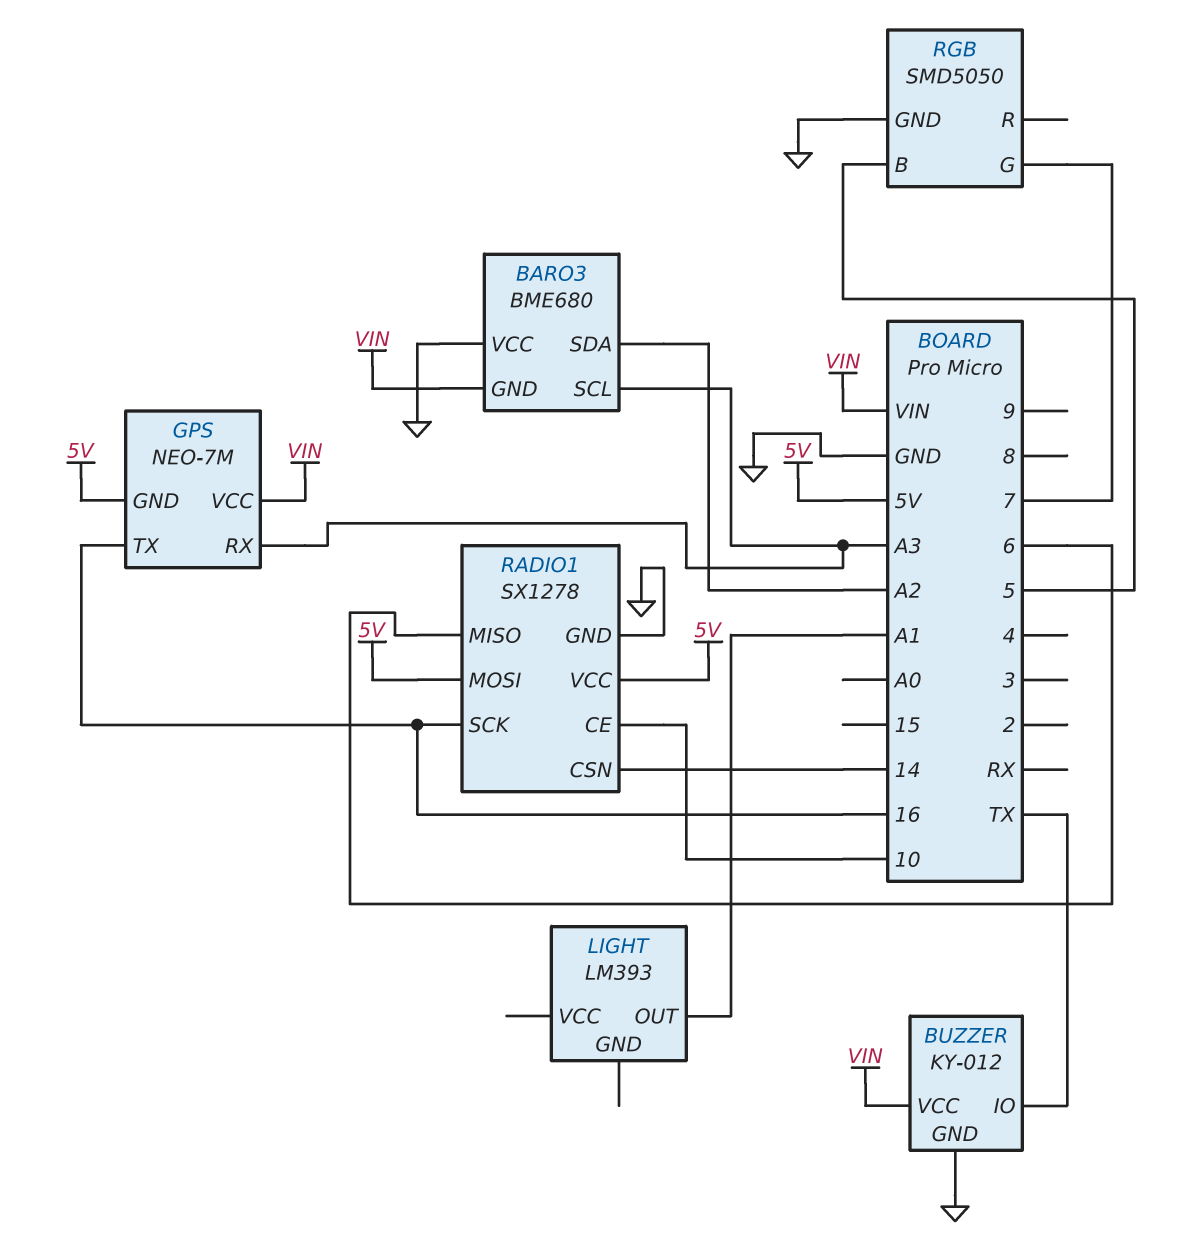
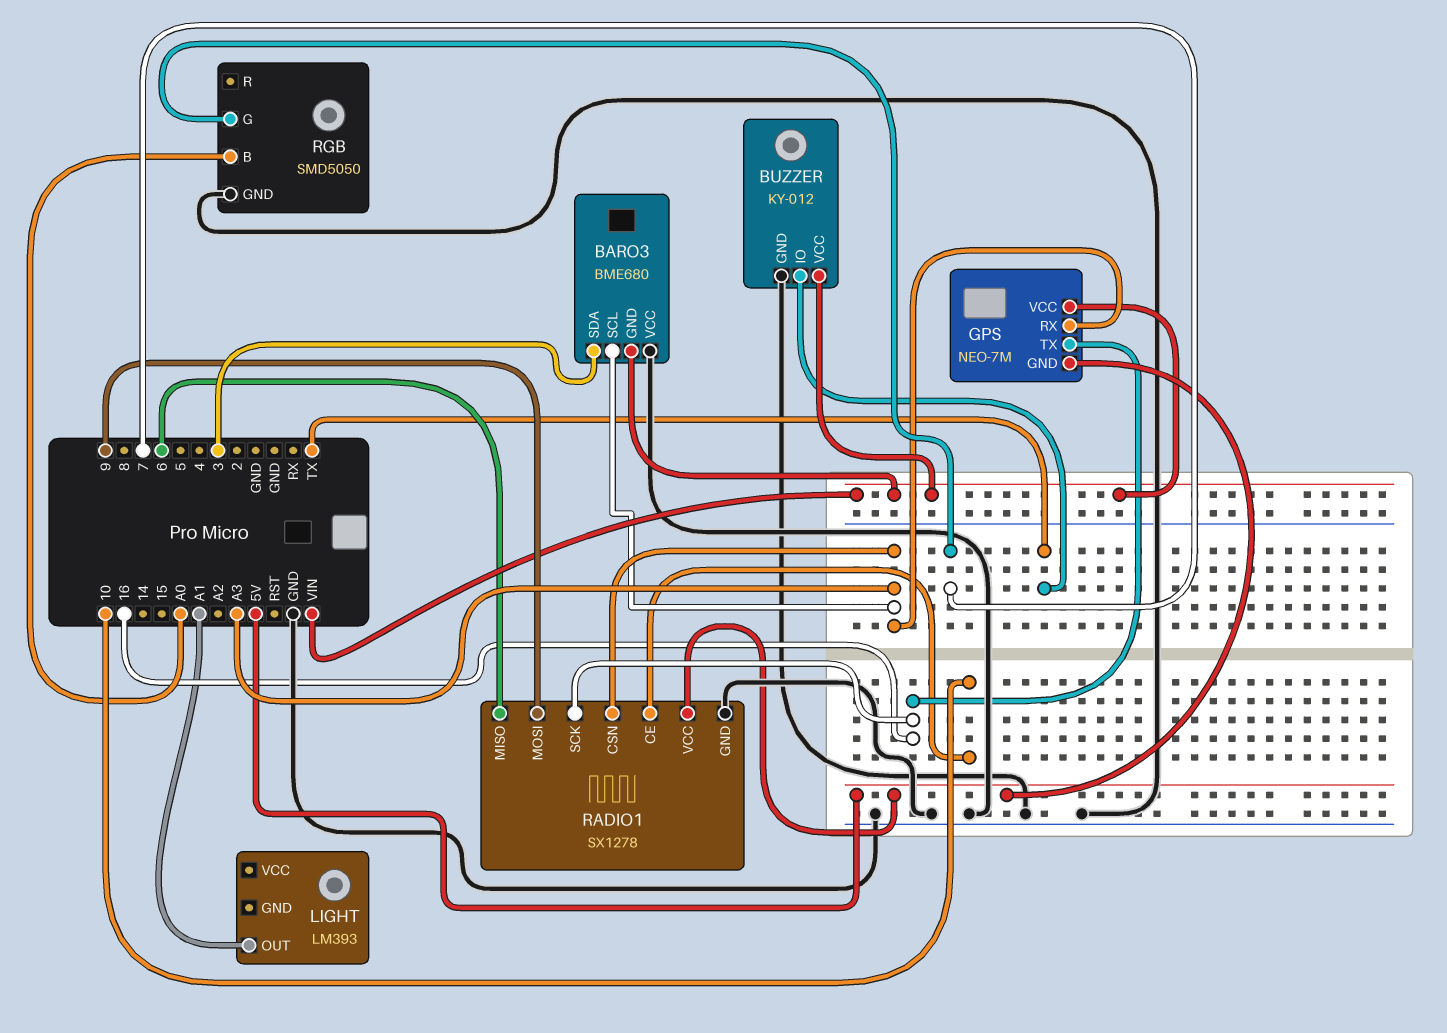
BARO3 pin SDA: A2 -> 3
RADIO1 pin CSN: 14 -> A3
RADIO1 pin MOSI: 5V -> 9
RGB pin B: 5 -> A0

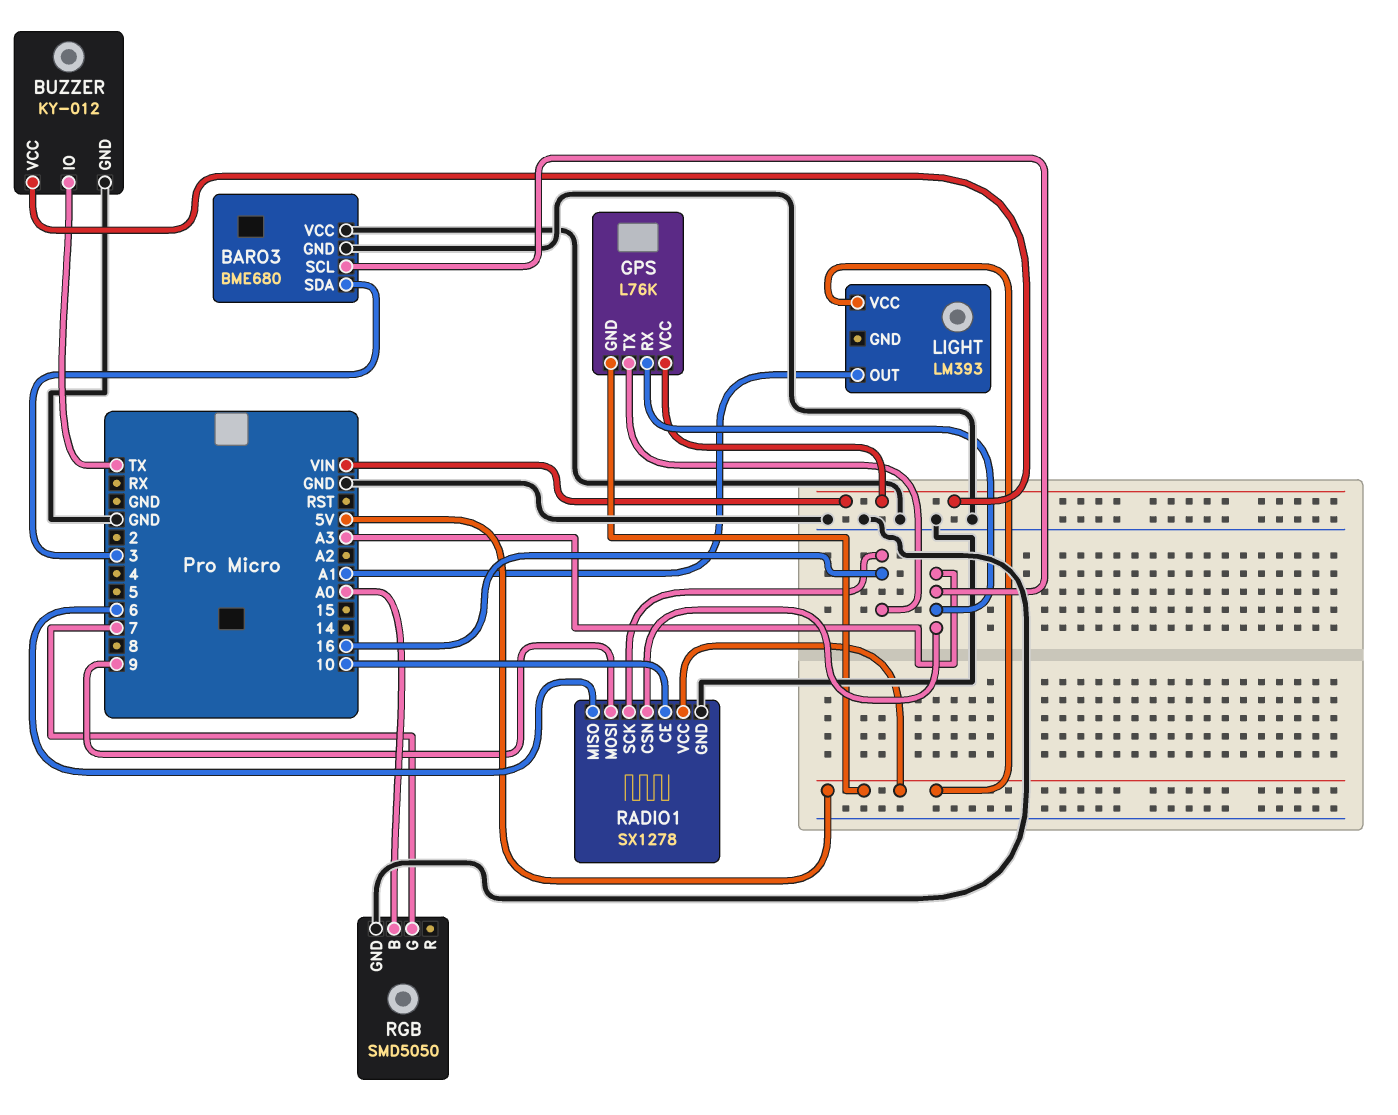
BARO3 pin GND: VIN -> GND
GPS: NEO-7M -> L76K
LIGHT pin VCC: none -> 5V

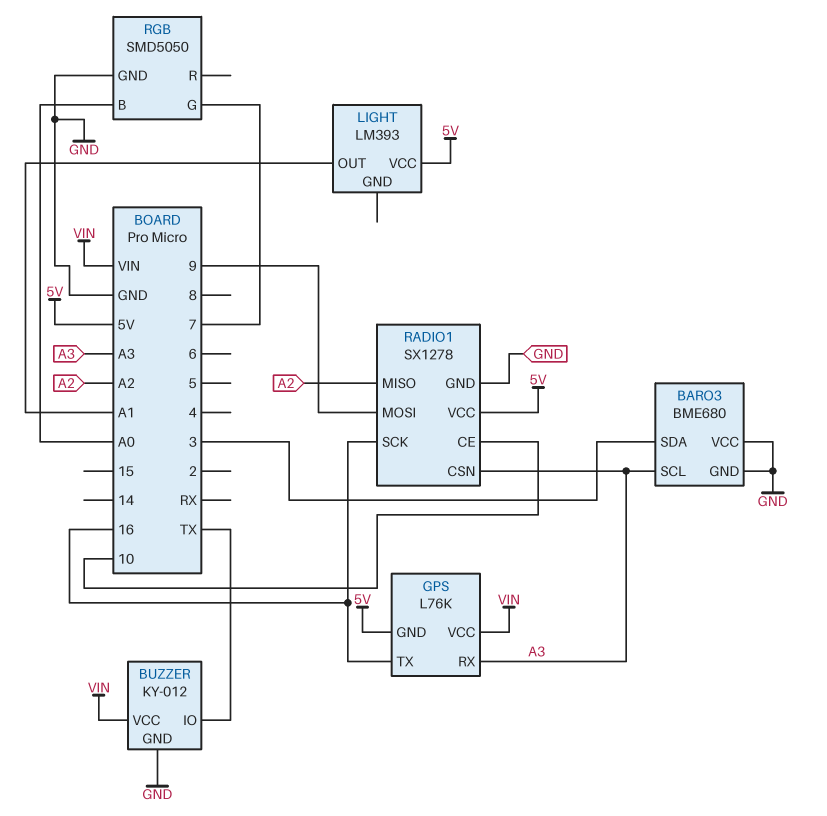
RADIO1 pin MISO: 6 -> A2

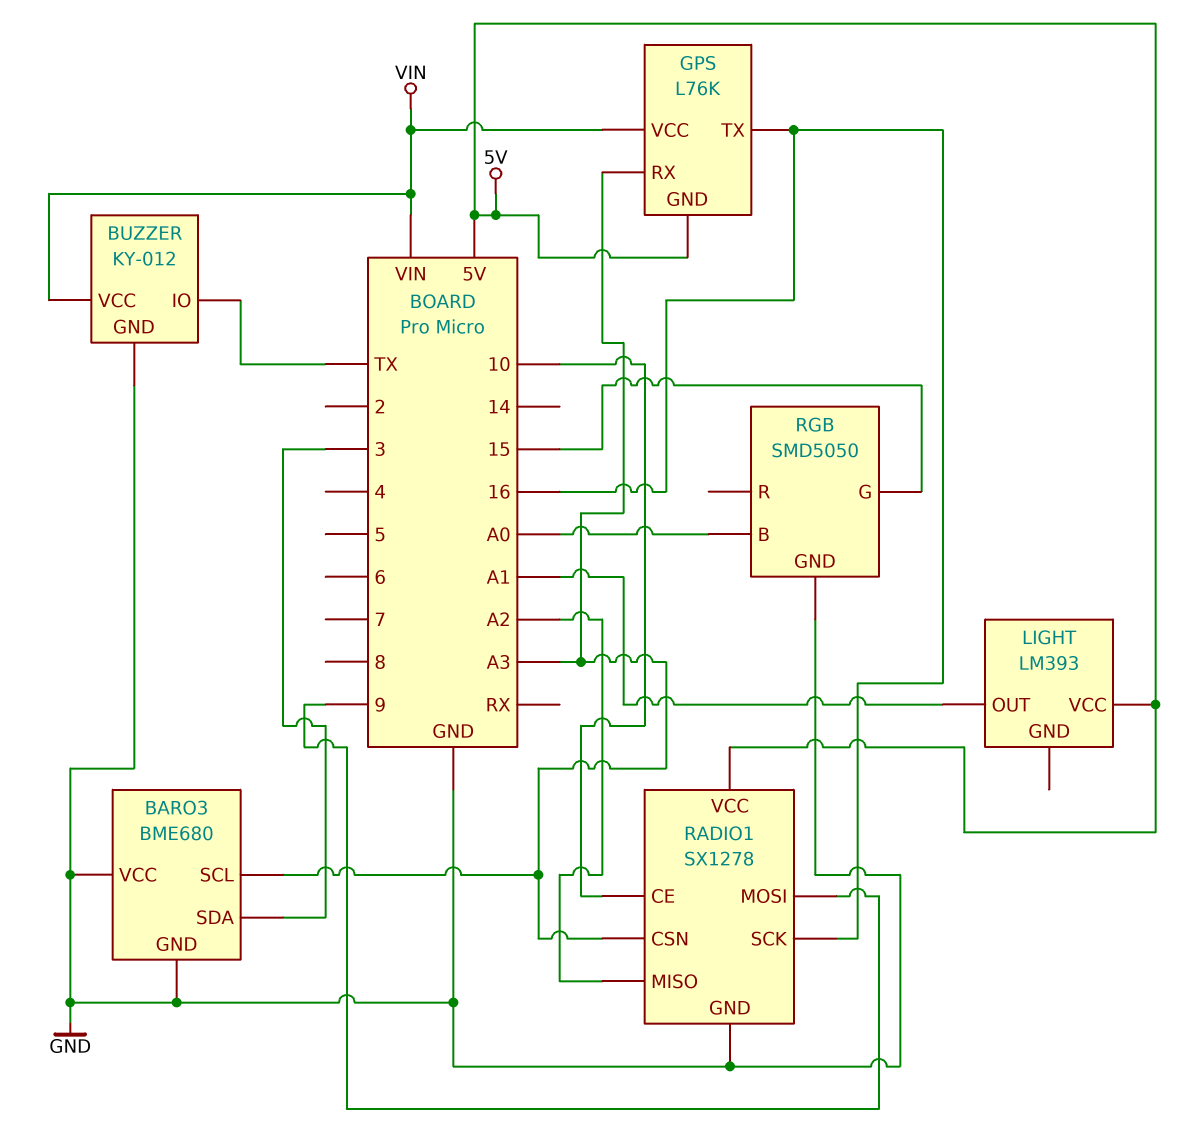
RGB pin G: 7 -> 15

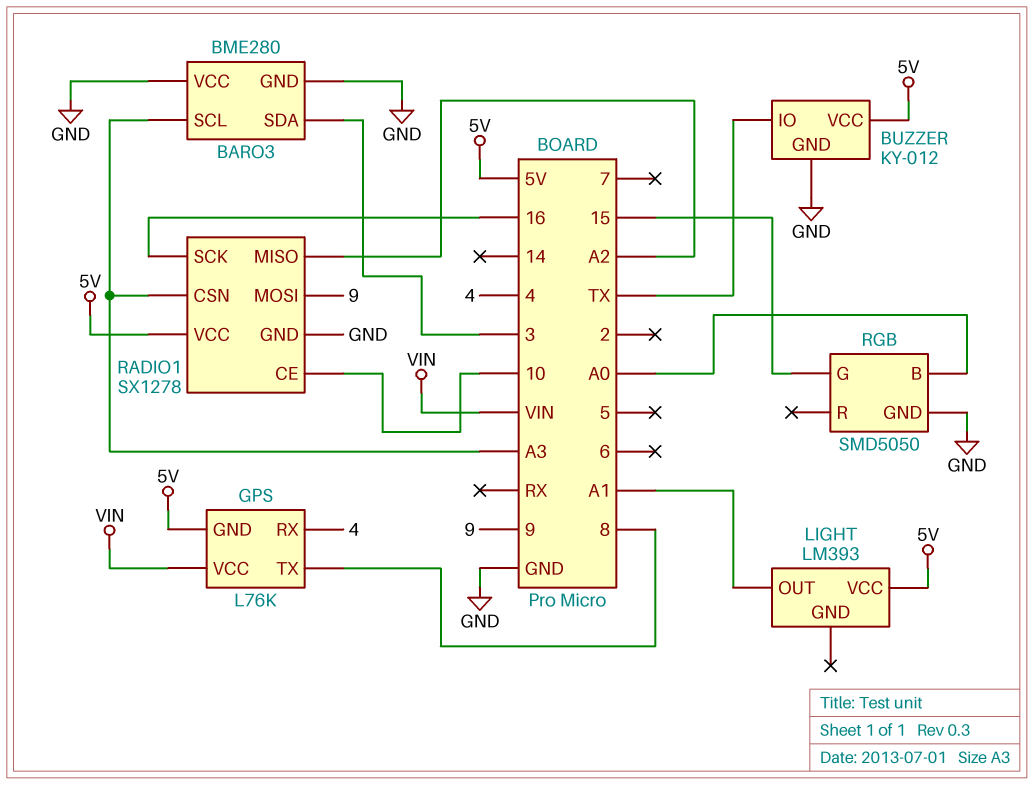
BARO3: BME680 -> BME280
BUZZER pin VCC: VIN -> 5V
GPS pin RX: A3 -> 4
GPS pin TX: 16 -> 8

